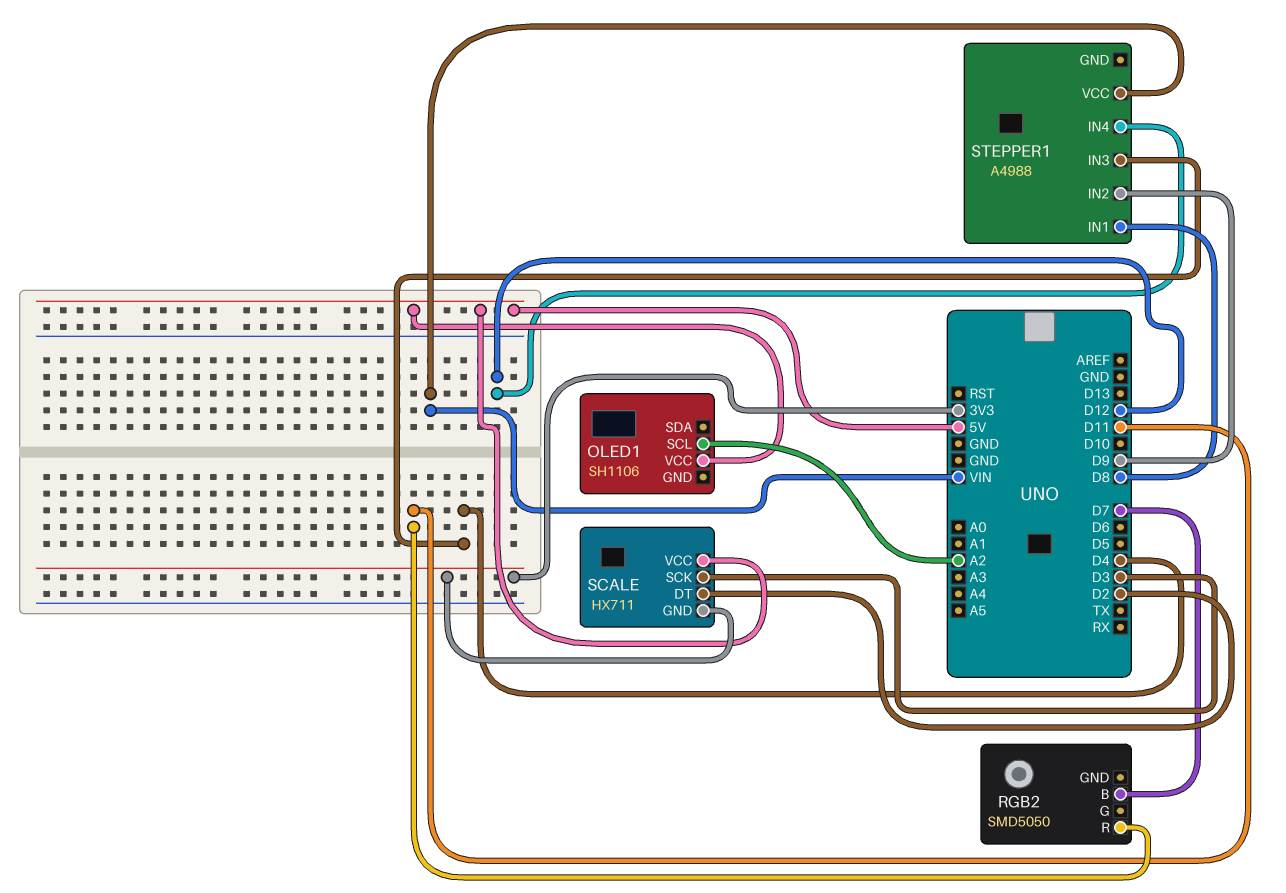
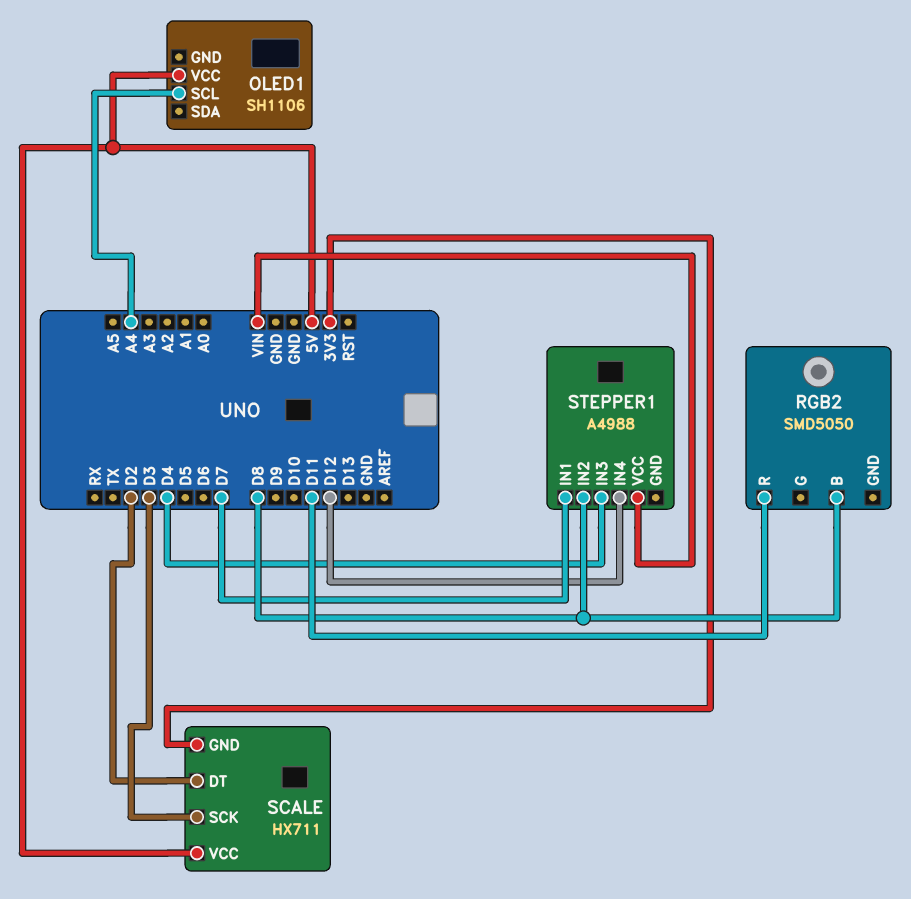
OLED1 pin SCL: A2 -> A4
RGB2 pin B: D7 -> D8
STEPPER1 pin IN1: D8 -> D7
STEPPER1 pin IN2: D9 -> D8

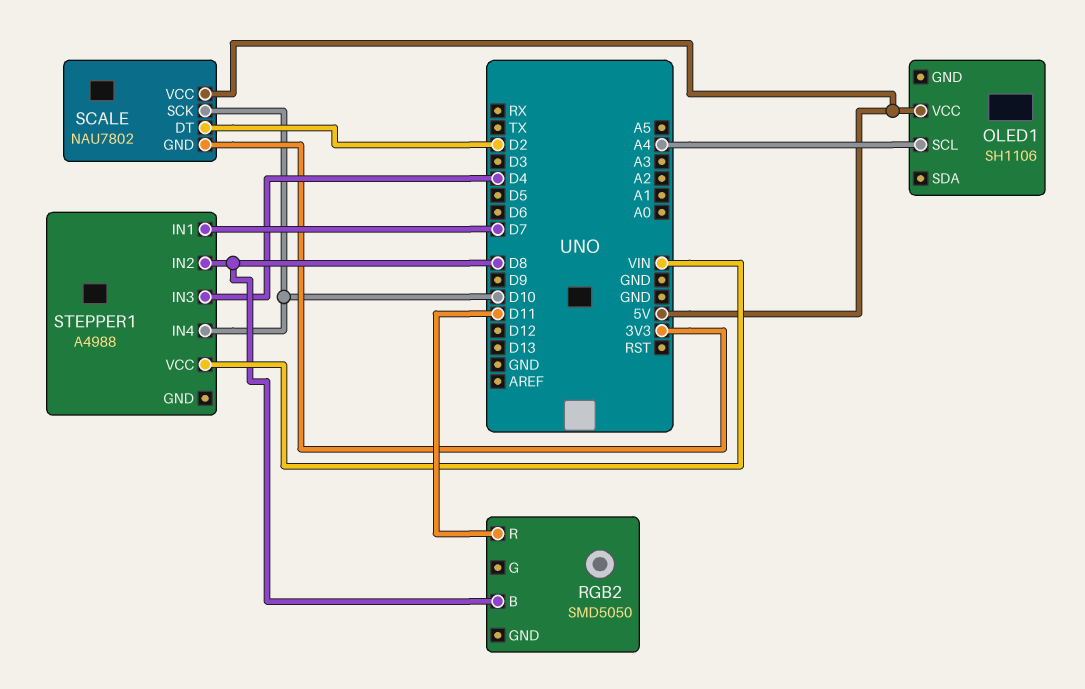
SCALE: HX711 -> NAU7802
SCALE pin SCK: D3 -> D10
STEPPER1 pin IN4: D12 -> D10

